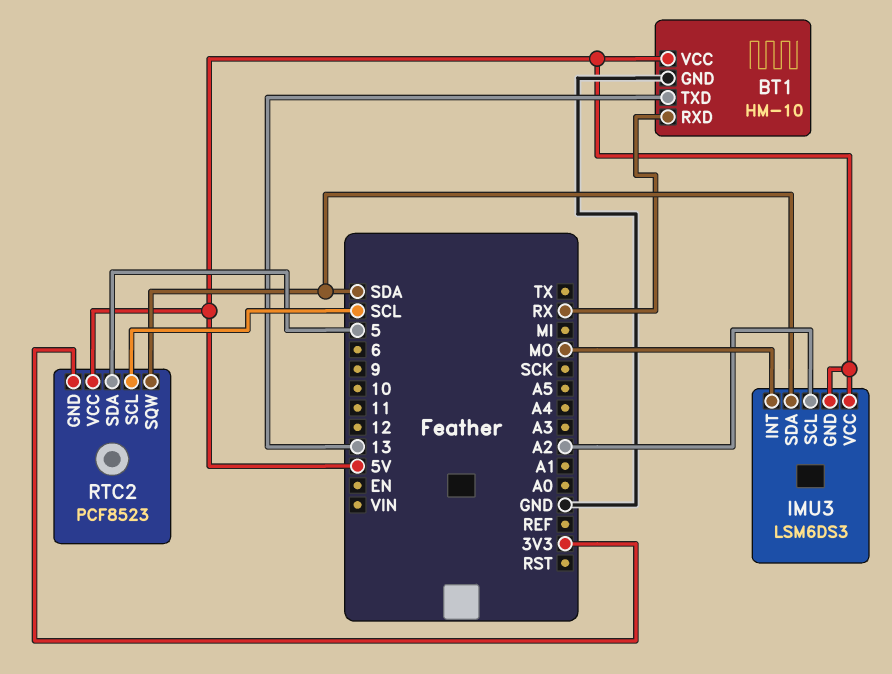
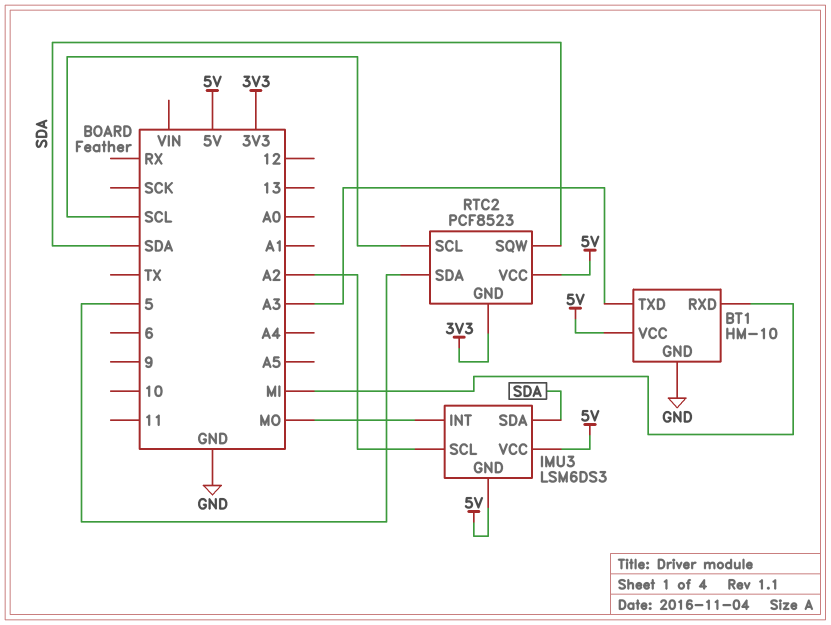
BT1 pin RXD: RX -> MI
BT1 pin TXD: 13 -> A3

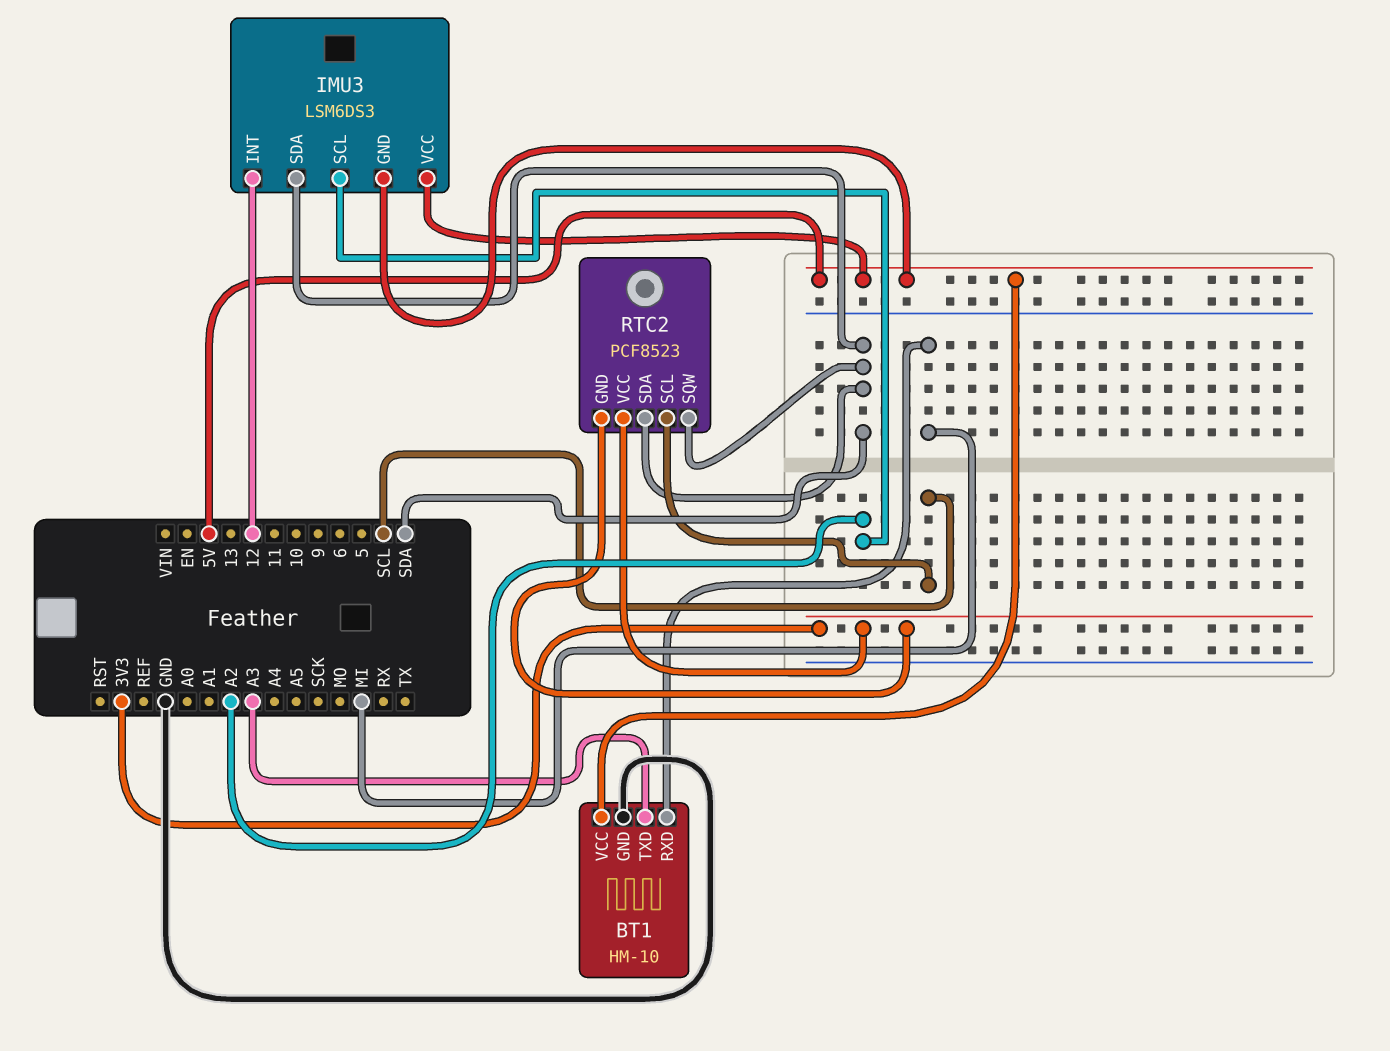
IMU3 pin INT: MO -> 12
RTC2 pin SDA: 5 -> SDA
RTC2 pin VCC: 5V -> 3V3

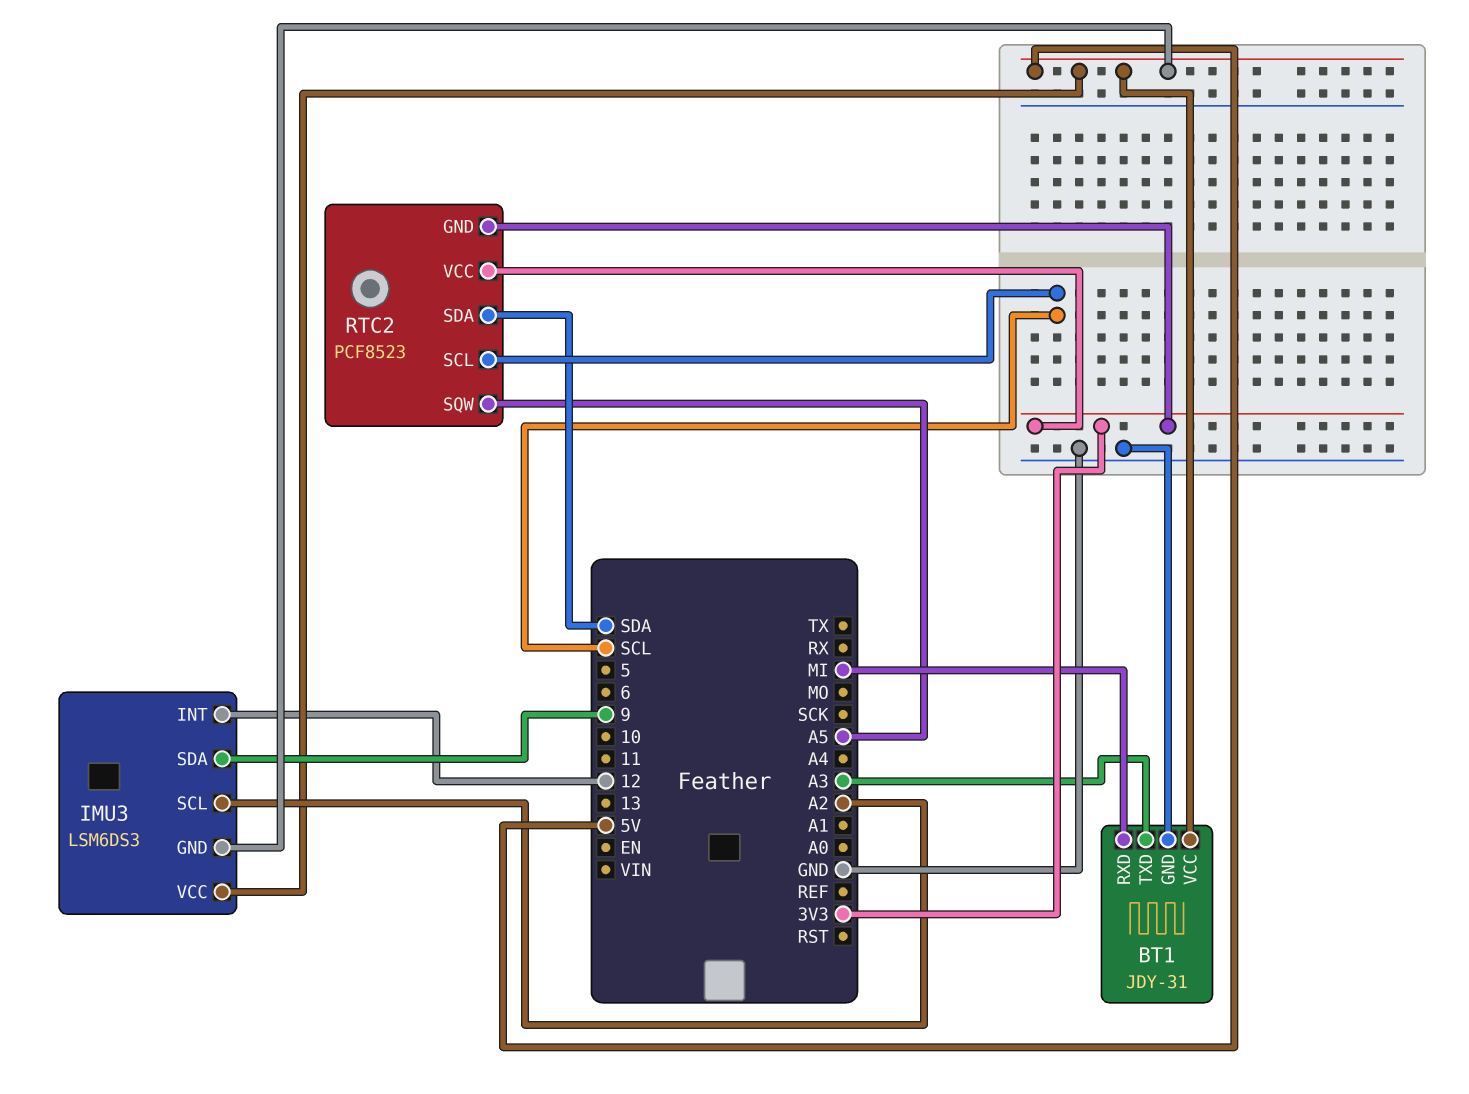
BT1: HM-10 -> JDY-31
IMU3 pin SDA: SDA -> 9
RTC2 pin SQW: SDA -> A5

